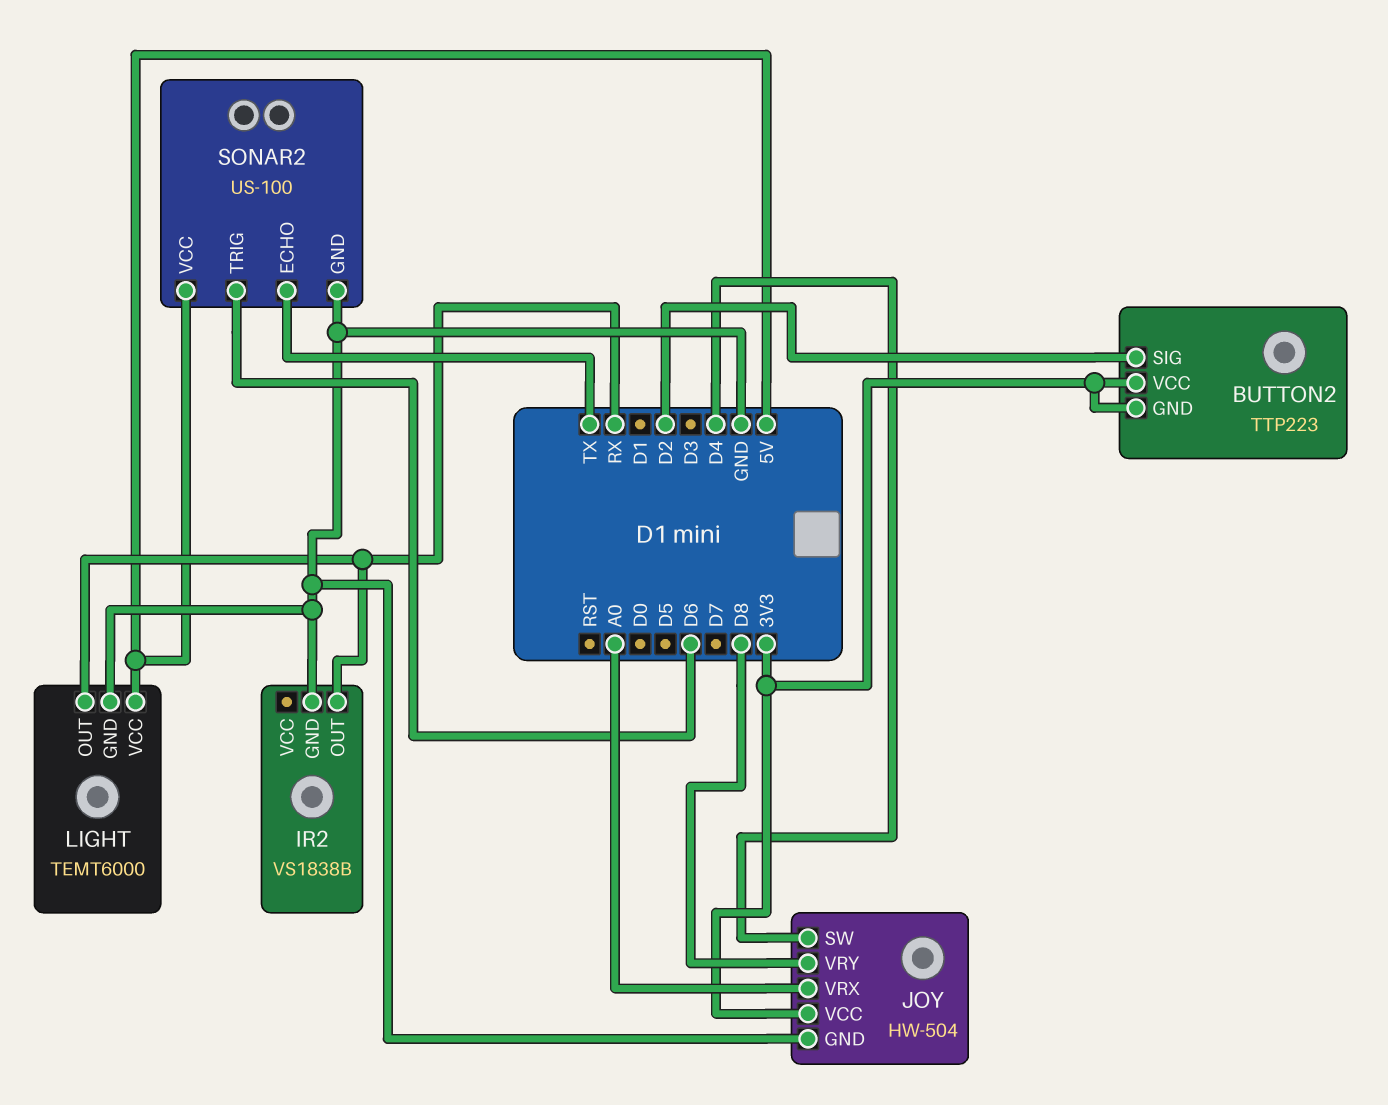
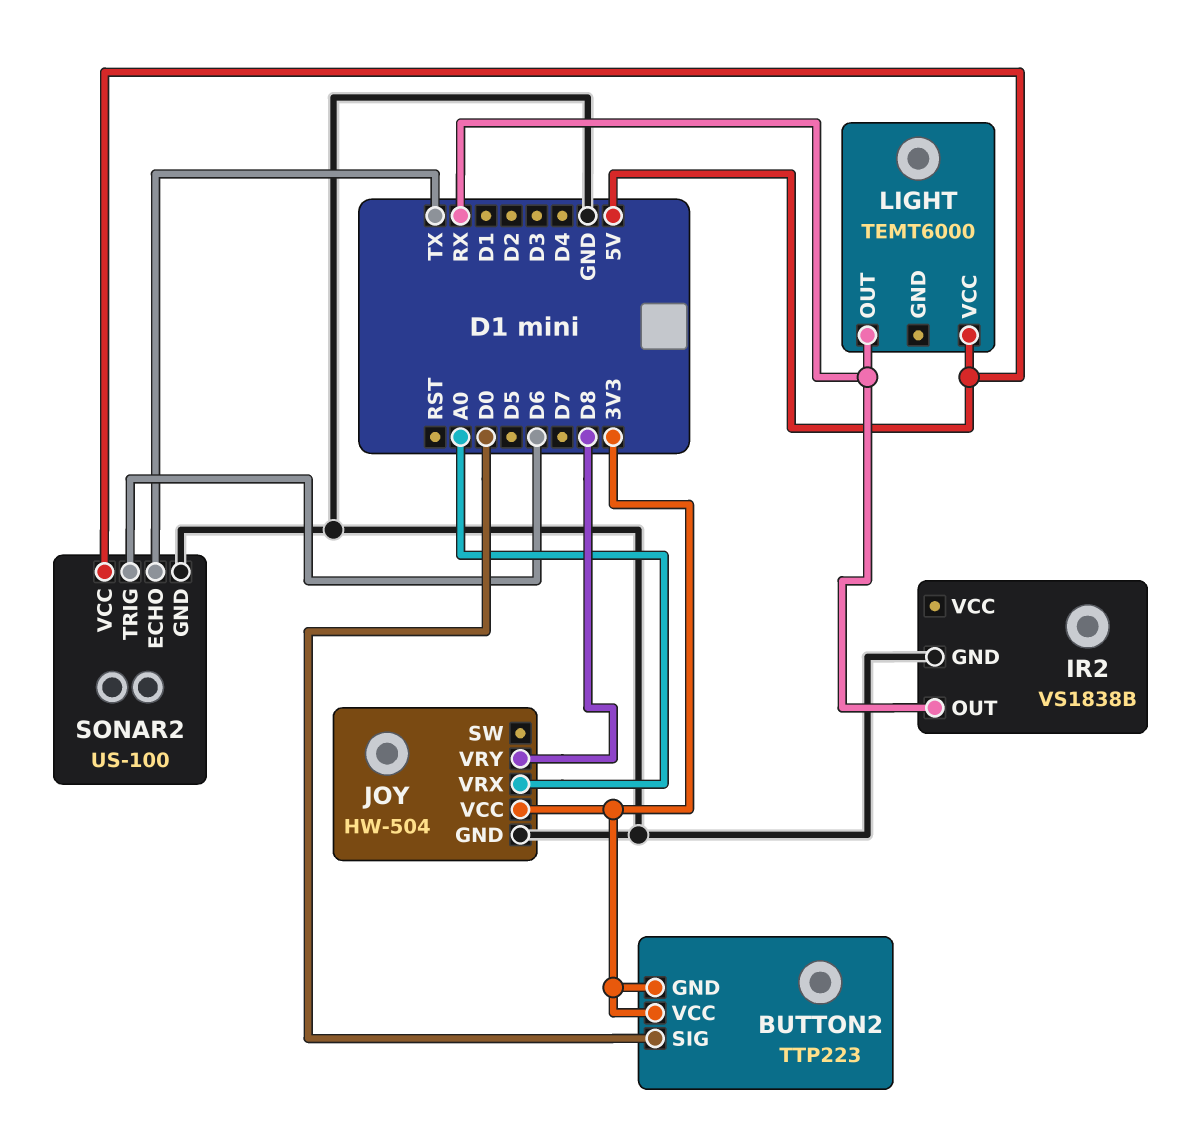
BUTTON2 pin SIG: D2 -> D0
JOY pin SW: D4 -> none
LIGHT pin GND: GND -> none

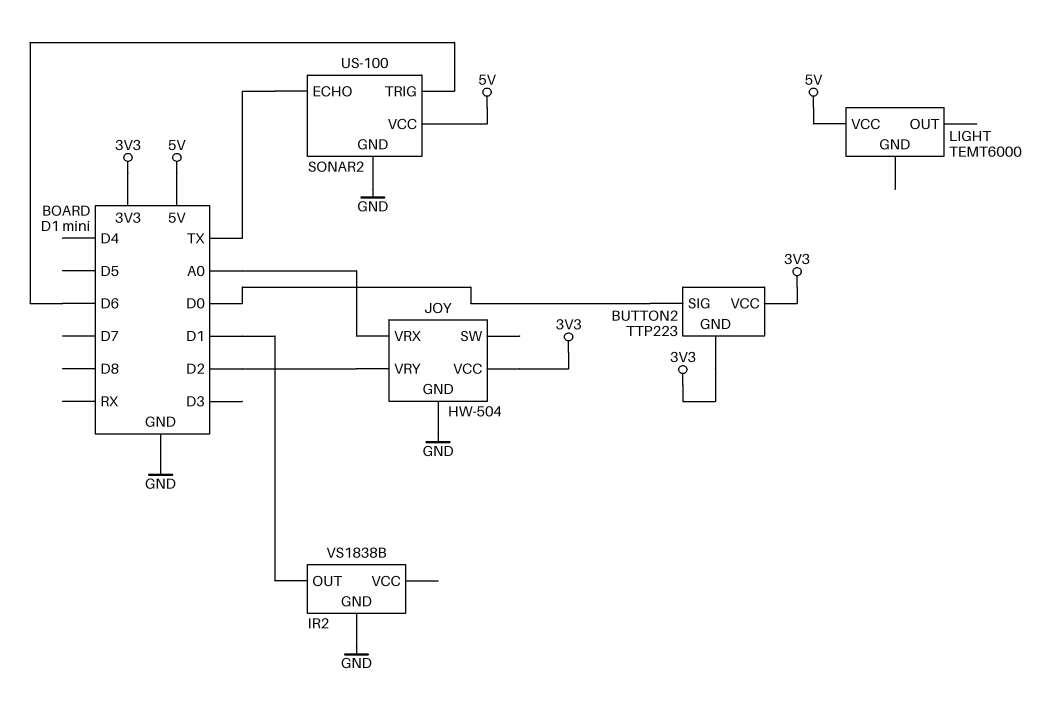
IR2 pin OUT: RX -> D1
JOY pin VRY: D8 -> D2
LIGHT pin OUT: RX -> none

